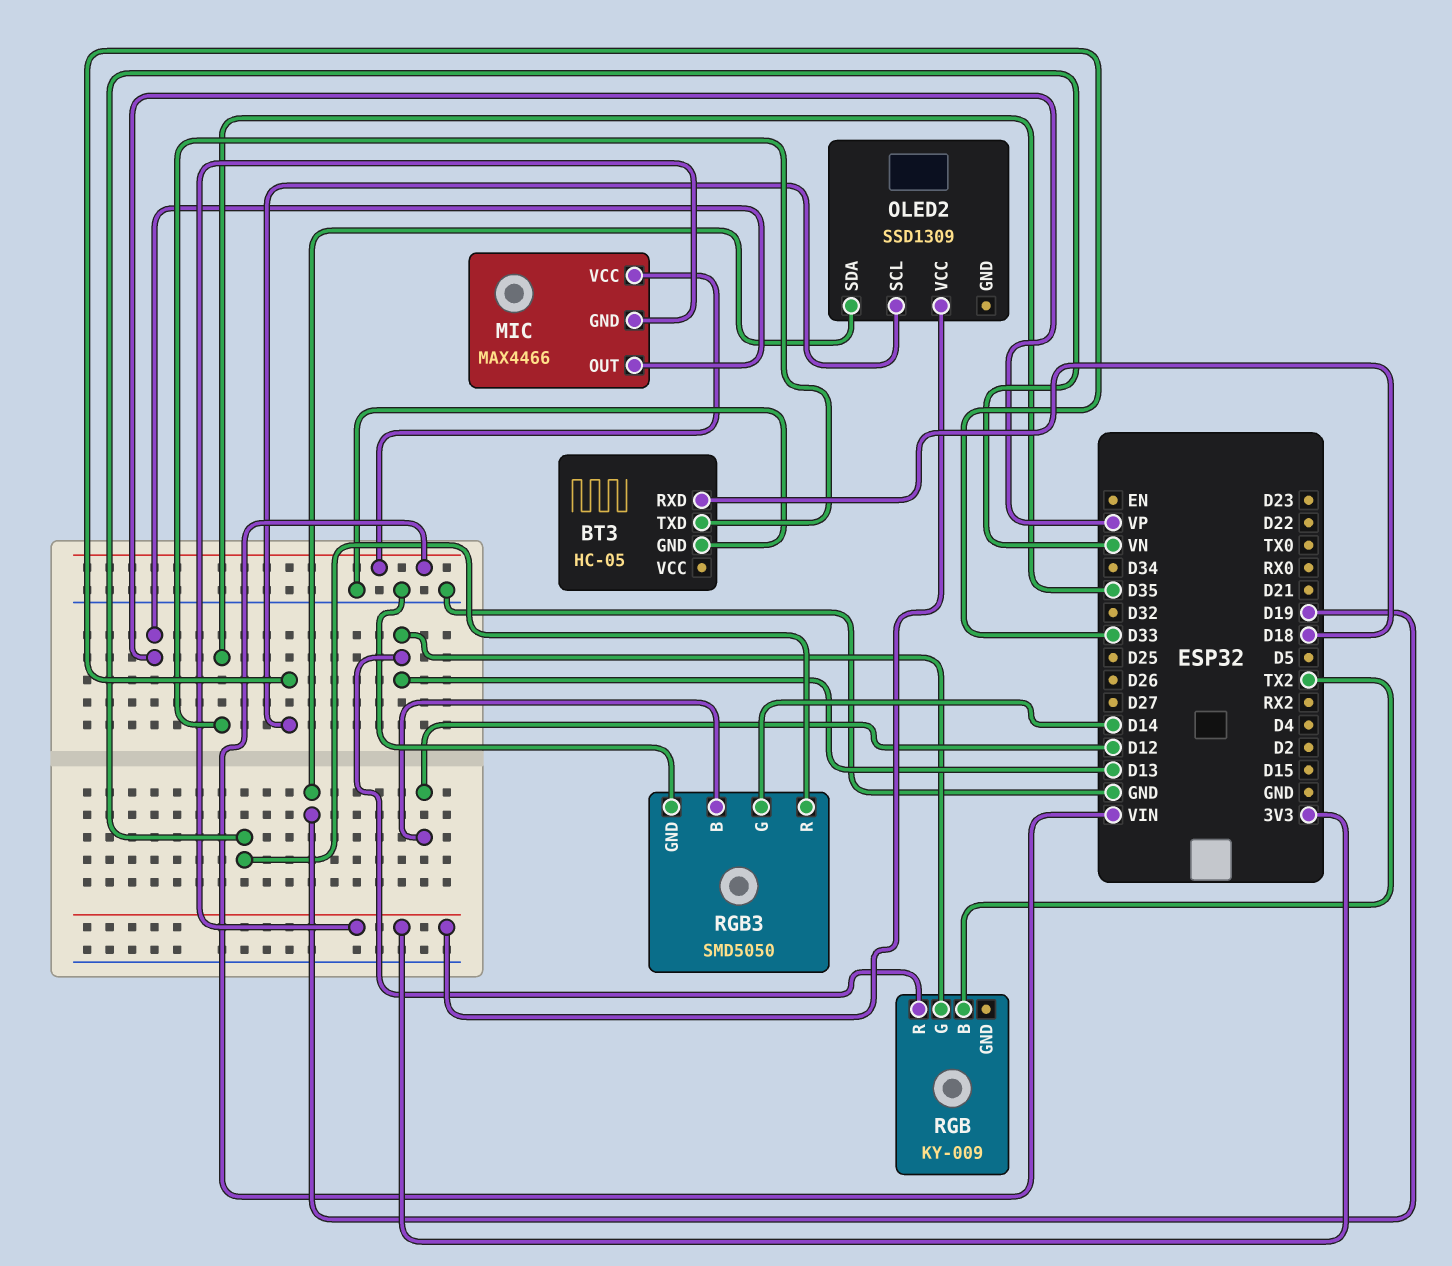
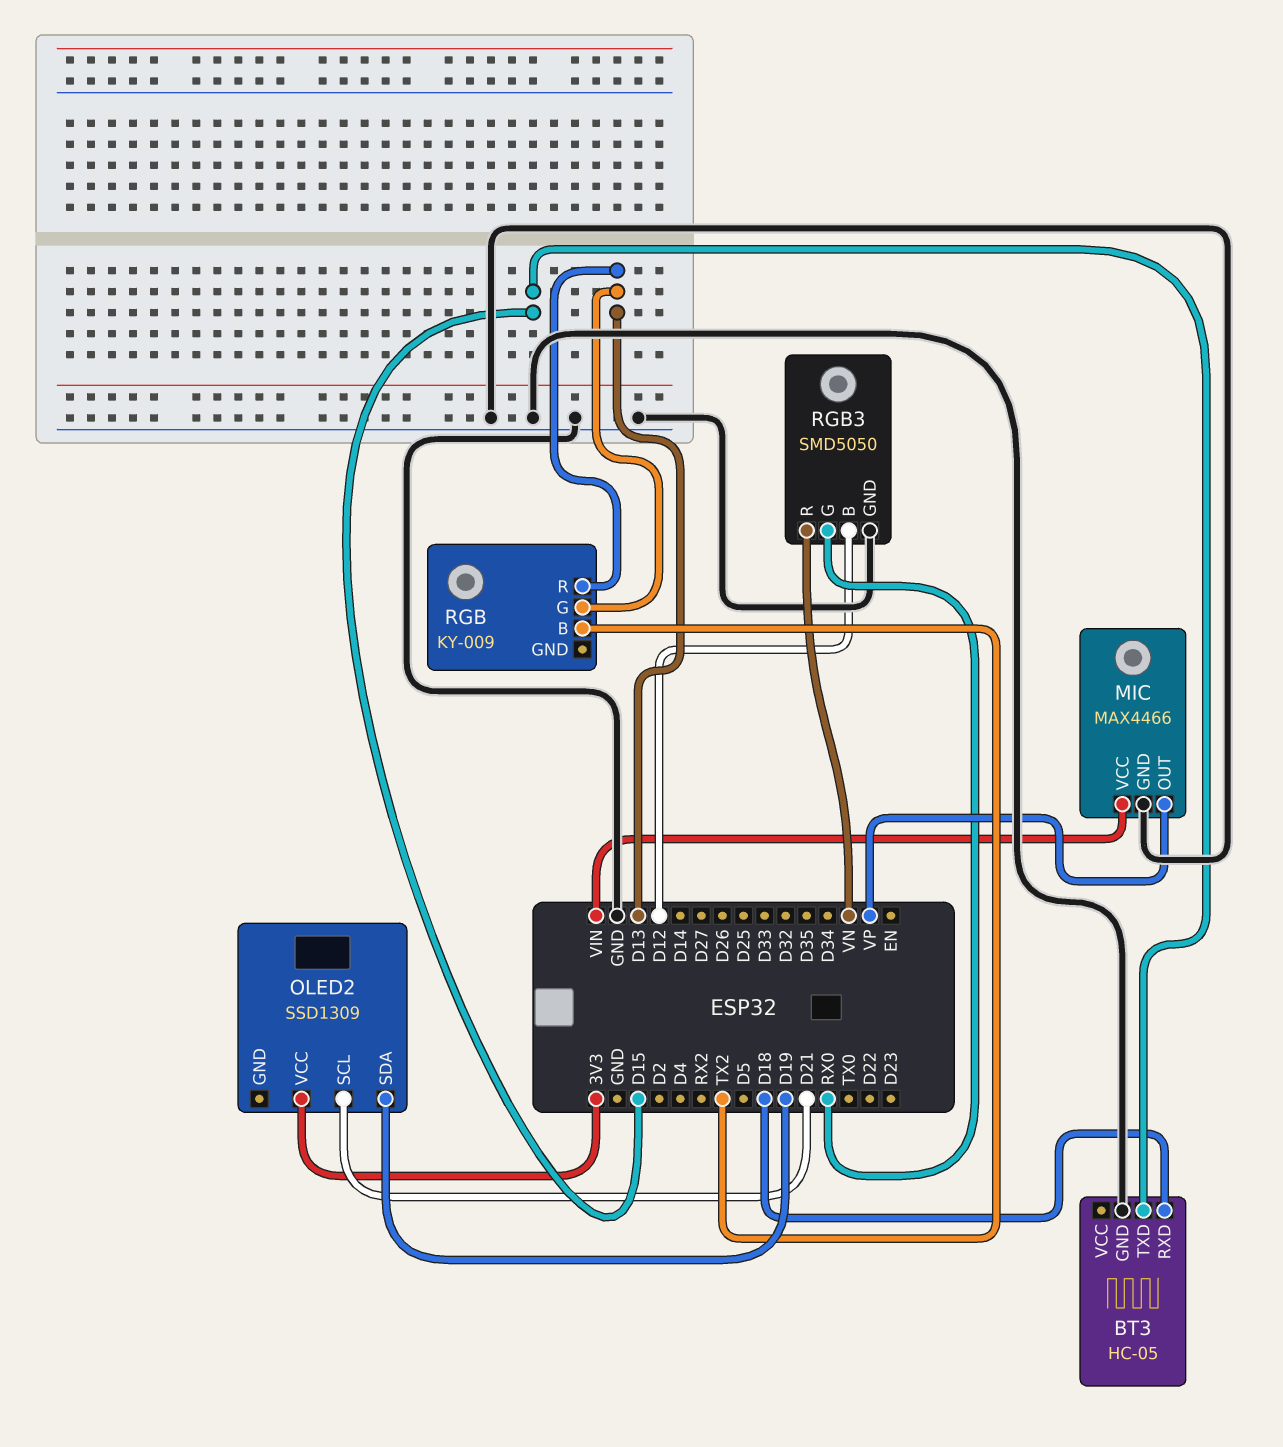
BT3 pin TXD: D35 -> D15
MIC pin GND: 3V3 -> GND
OLED2 pin SCL: D33 -> D21
RGB3 pin G: D14 -> RX0

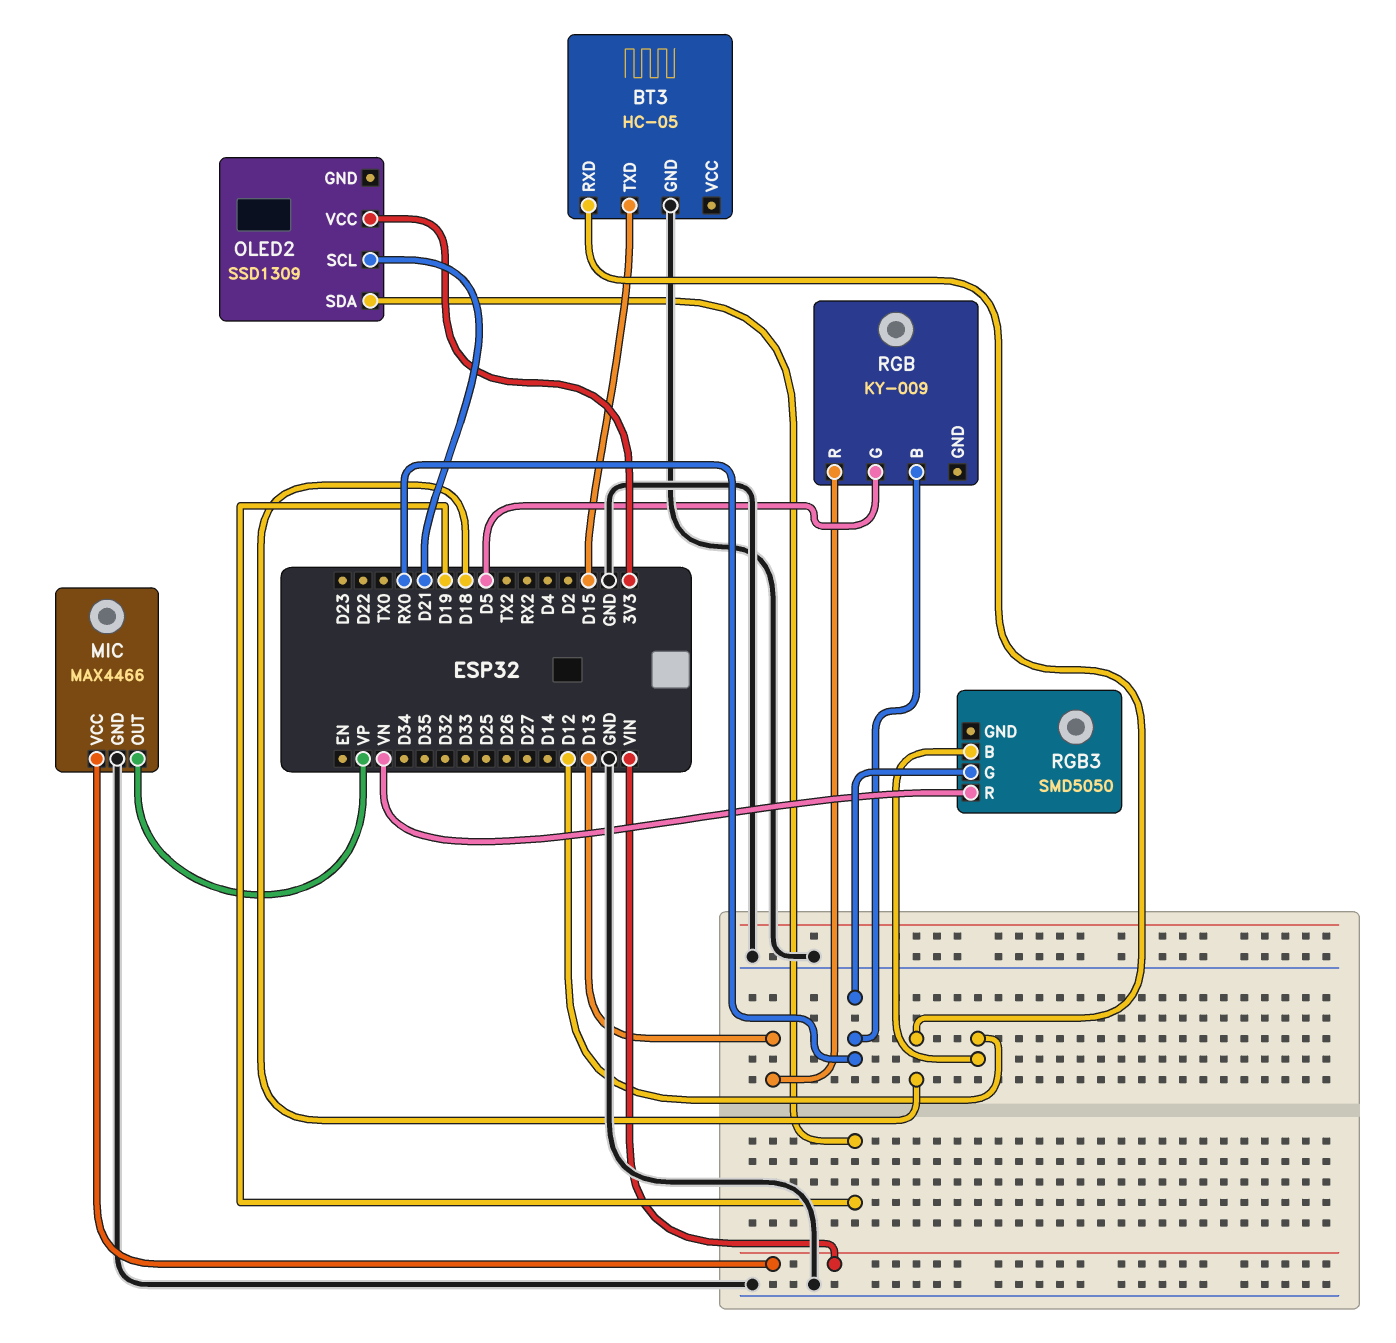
RGB pin B: TX2 -> RX0
RGB pin G: D13 -> D5
RGB3 pin GND: GND -> none

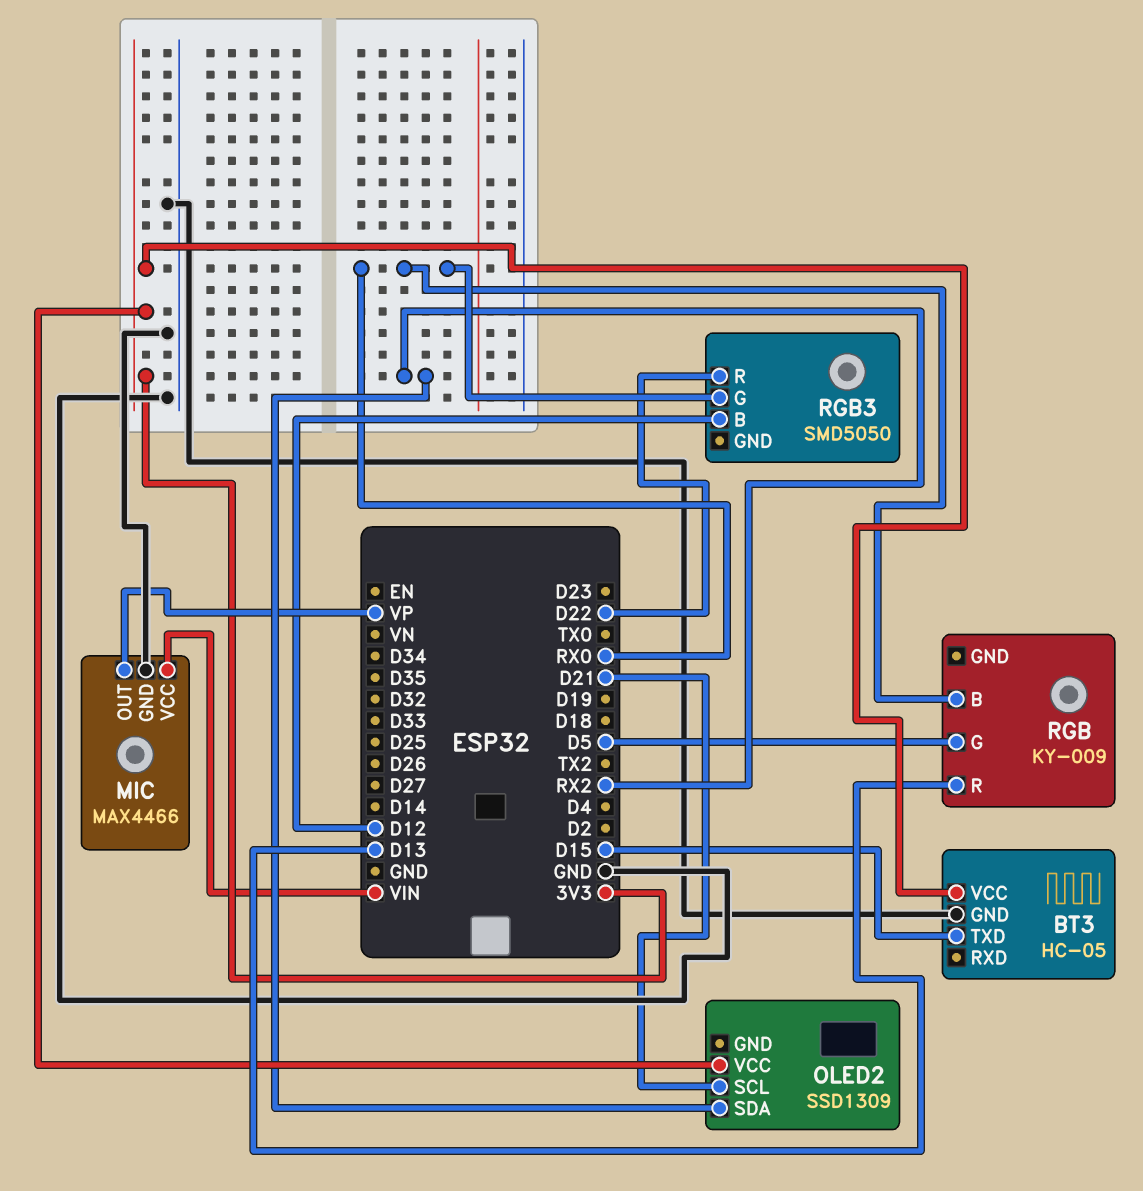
BT3 pin RXD: D18 -> none
BT3 pin VCC: none -> 3V3
OLED2 pin SDA: D19 -> RX2
RGB3 pin R: VN -> D22

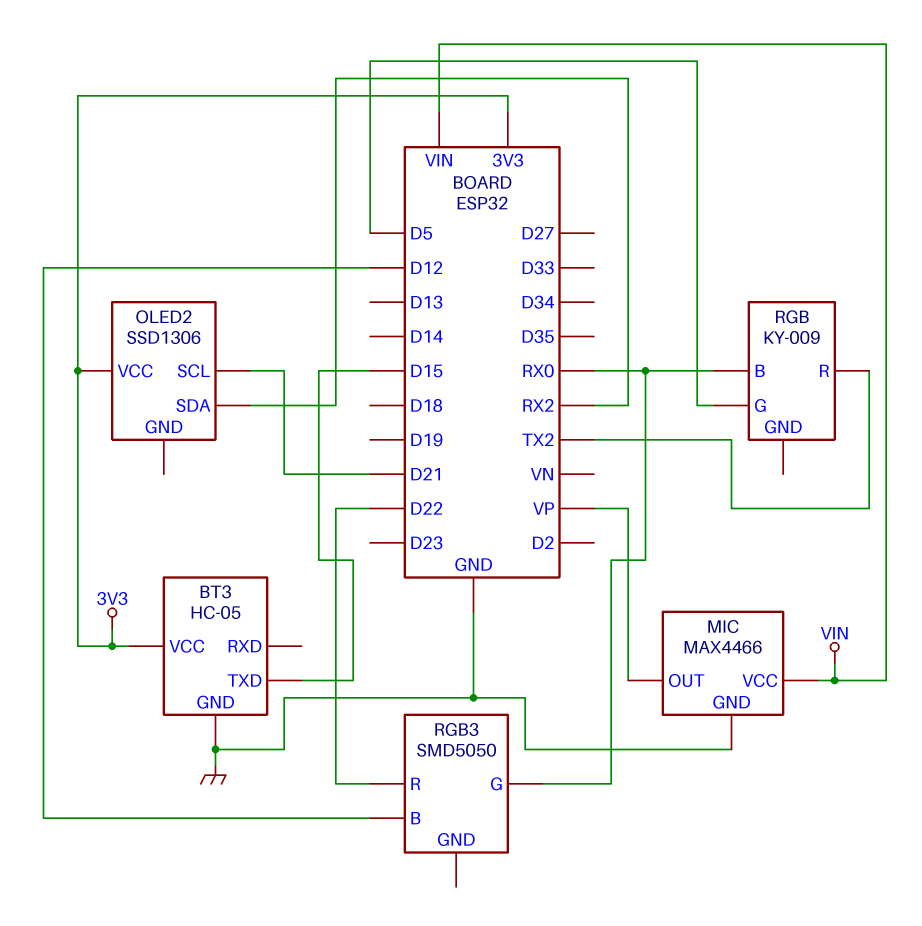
OLED2: SSD1309 -> SSD1306
RGB pin R: D13 -> TX2

